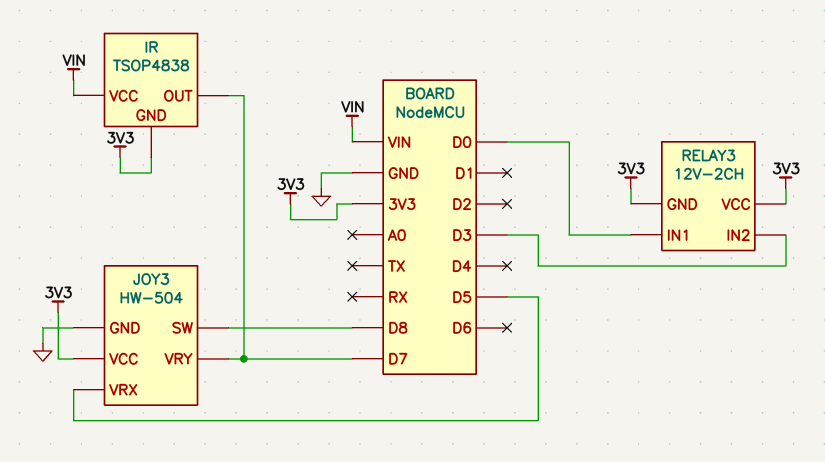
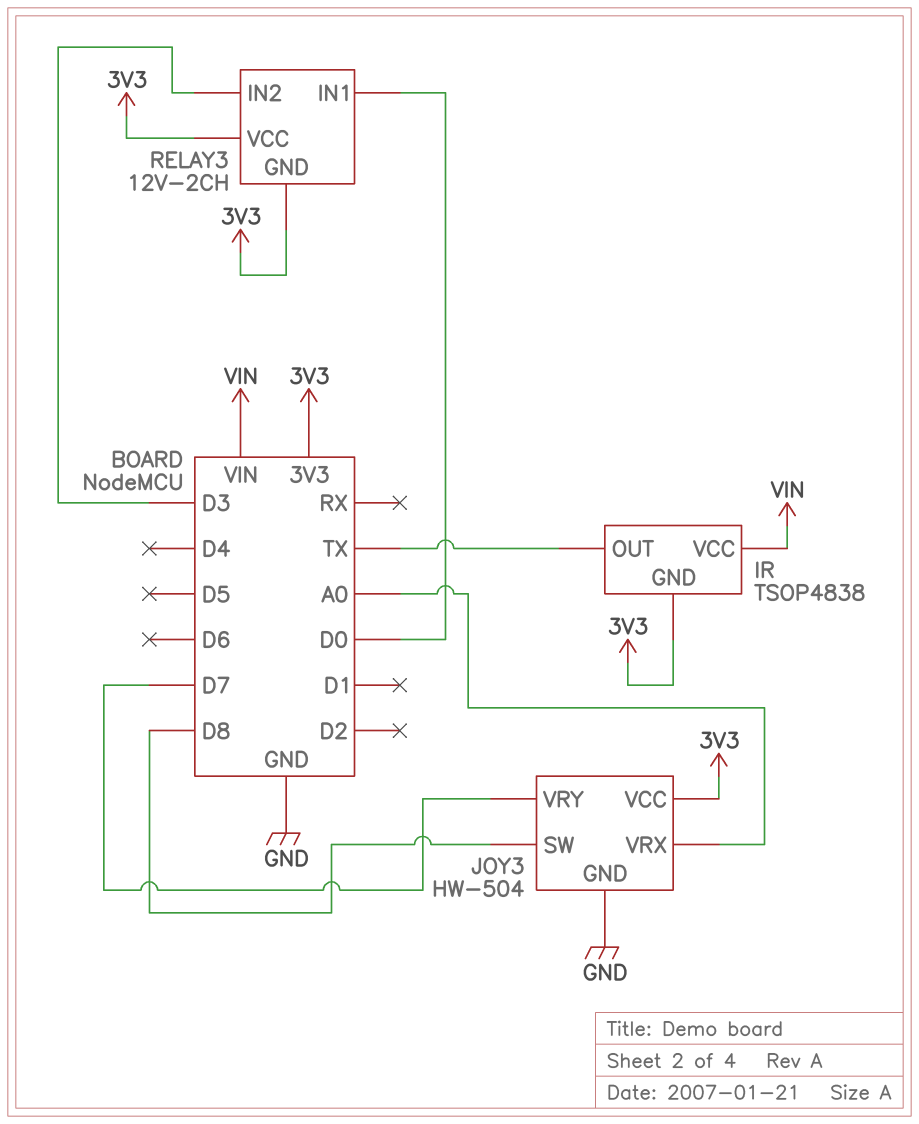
IR pin OUT: D7 -> TX
JOY3 pin VRX: D5 -> A0

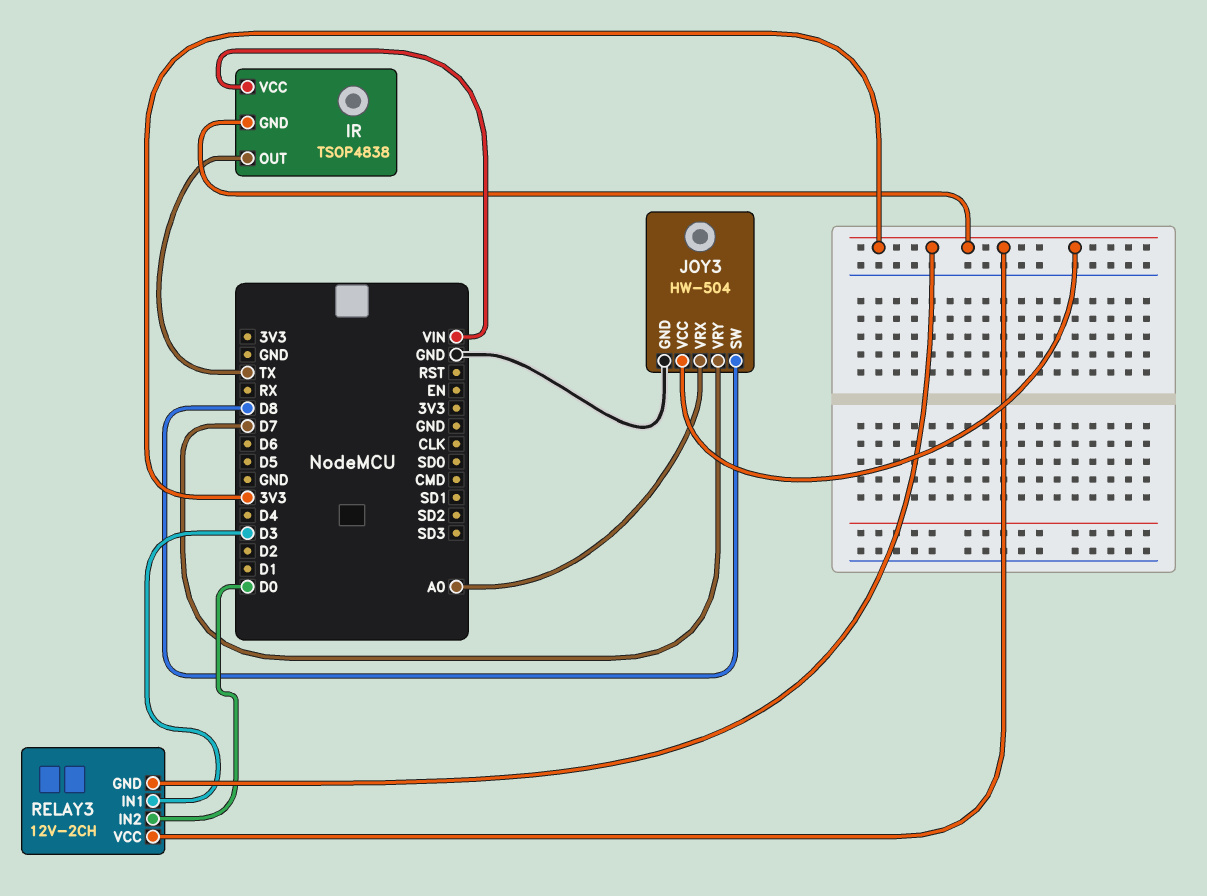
RELAY3 pin IN1: D0 -> D3
RELAY3 pin IN2: D3 -> D0

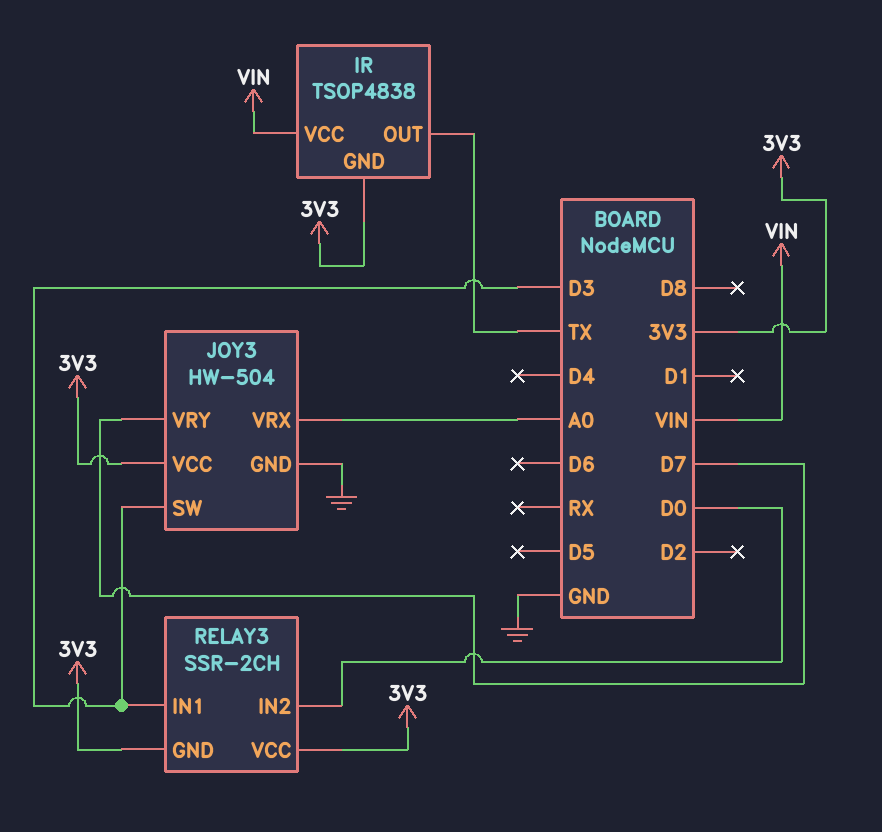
JOY3 pin SW: D8 -> D3
RELAY3: 12V-2CH -> SSR-2CH

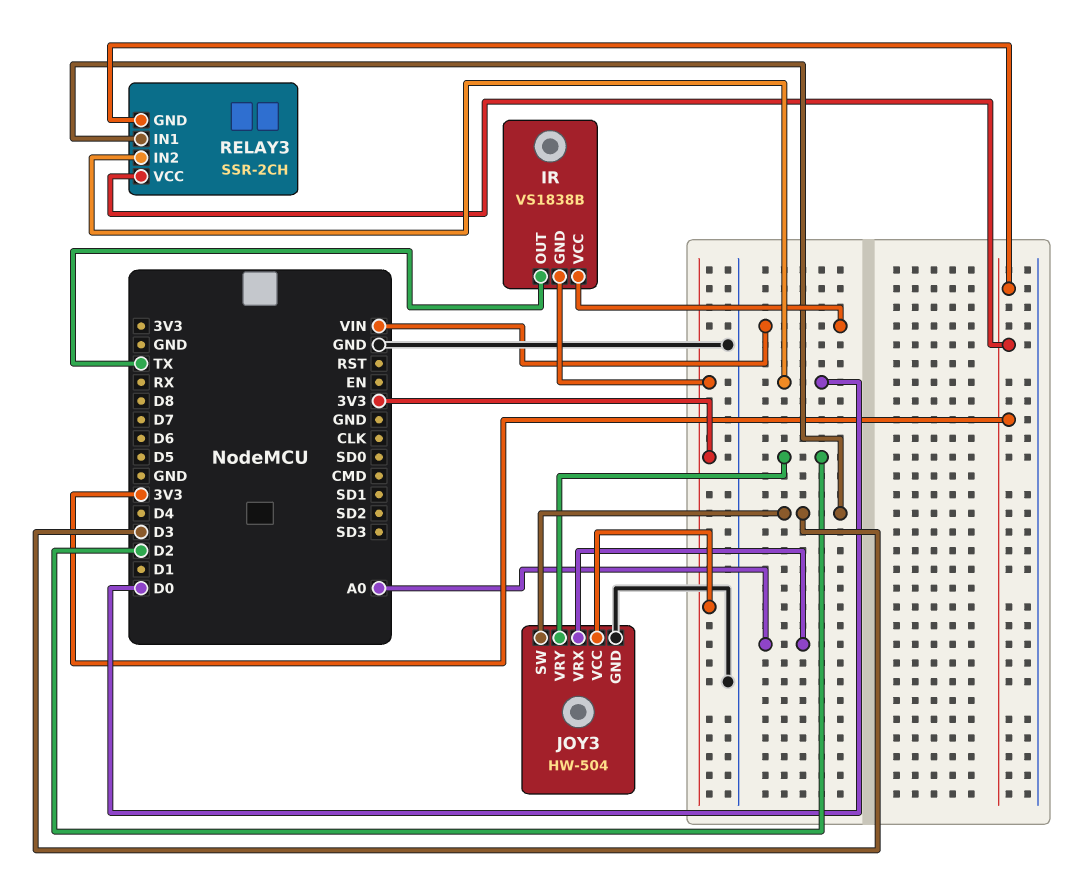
IR: TSOP4838 -> VS1838B
JOY3 pin VRY: D7 -> D2

